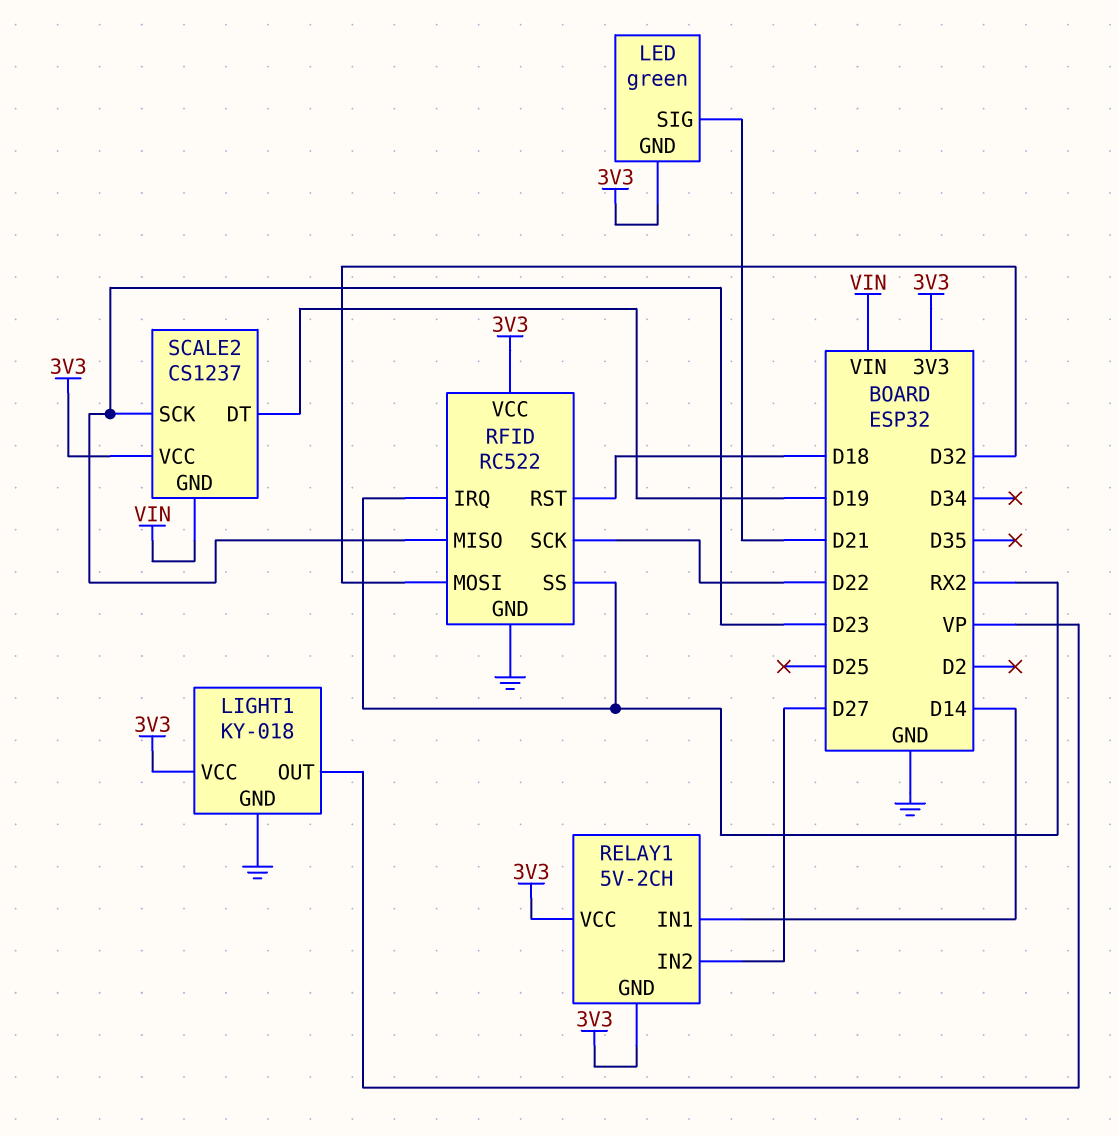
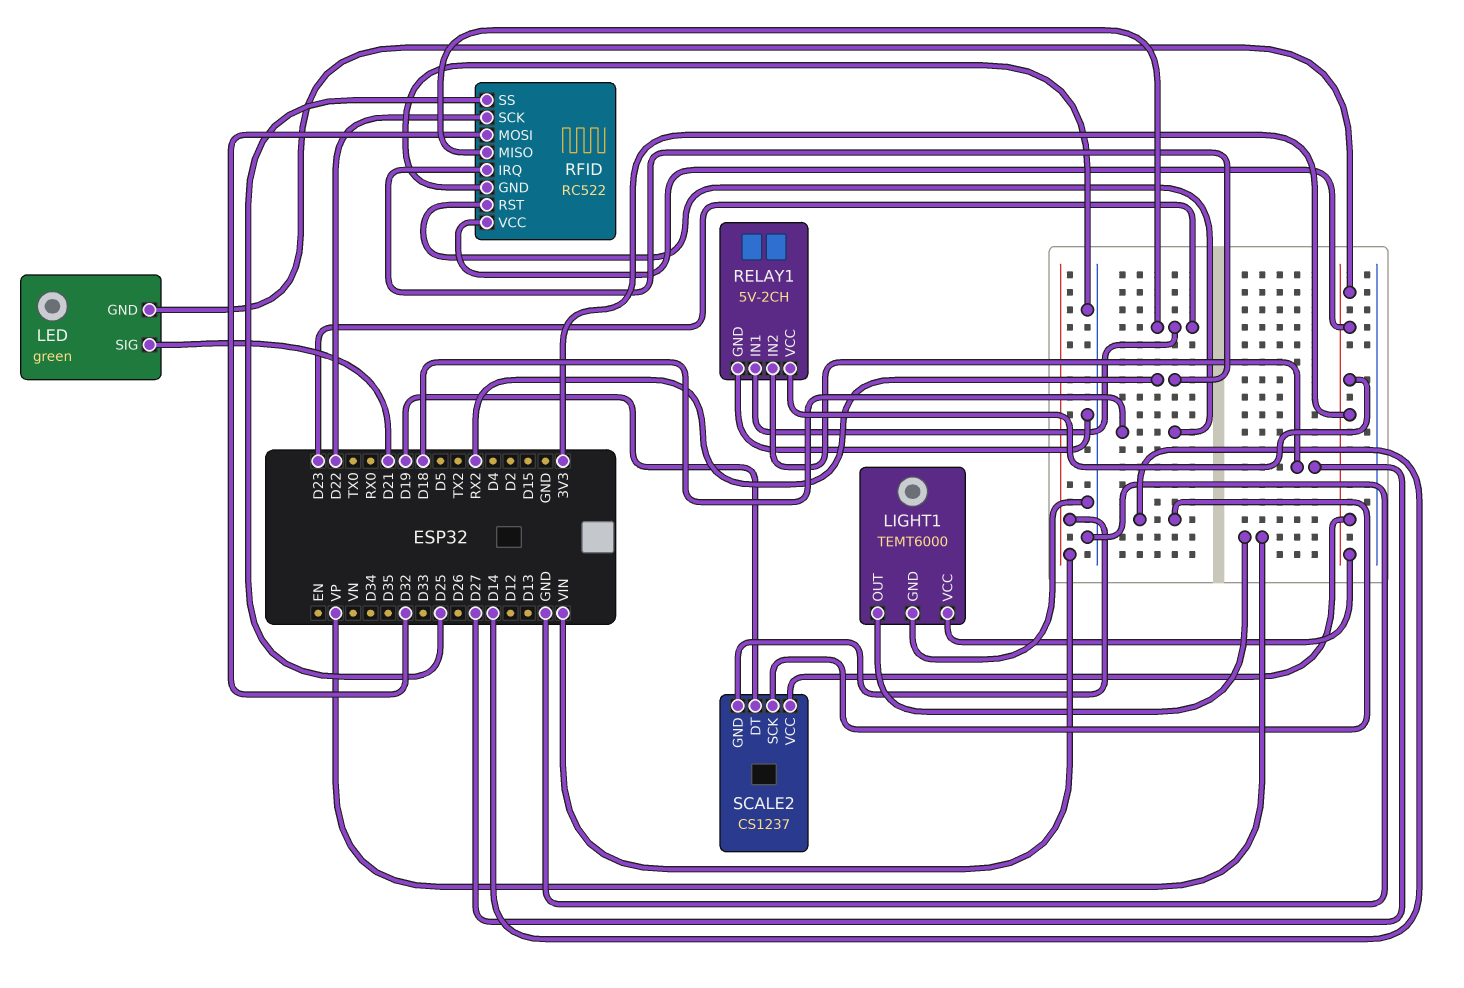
LIGHT1: KY-018 -> TEMT6000
RELAY1 pin GND: 3V3 -> GND
RELAY1 pin IN1: D14 -> D23
RFID pin SS: RX2 -> D25
SCALE2 pin SCK: D23 -> D14

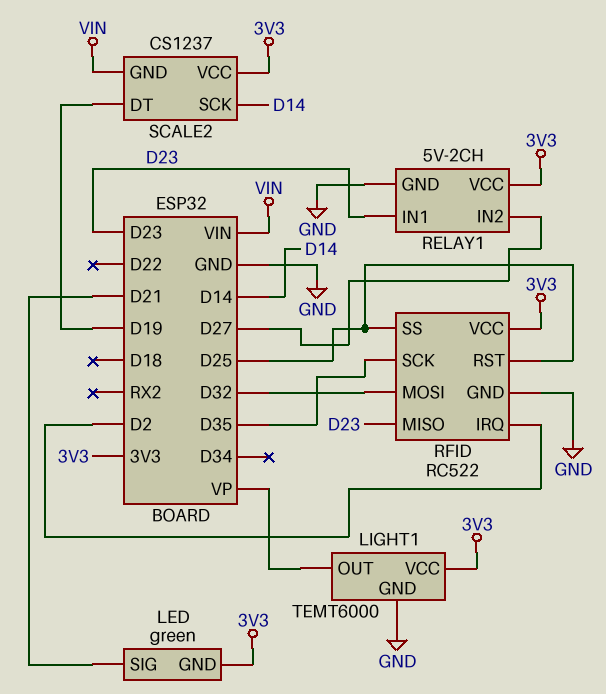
RFID pin IRQ: RX2 -> D2
RFID pin RST: D18 -> D25
RFID pin SCK: D22 -> D35

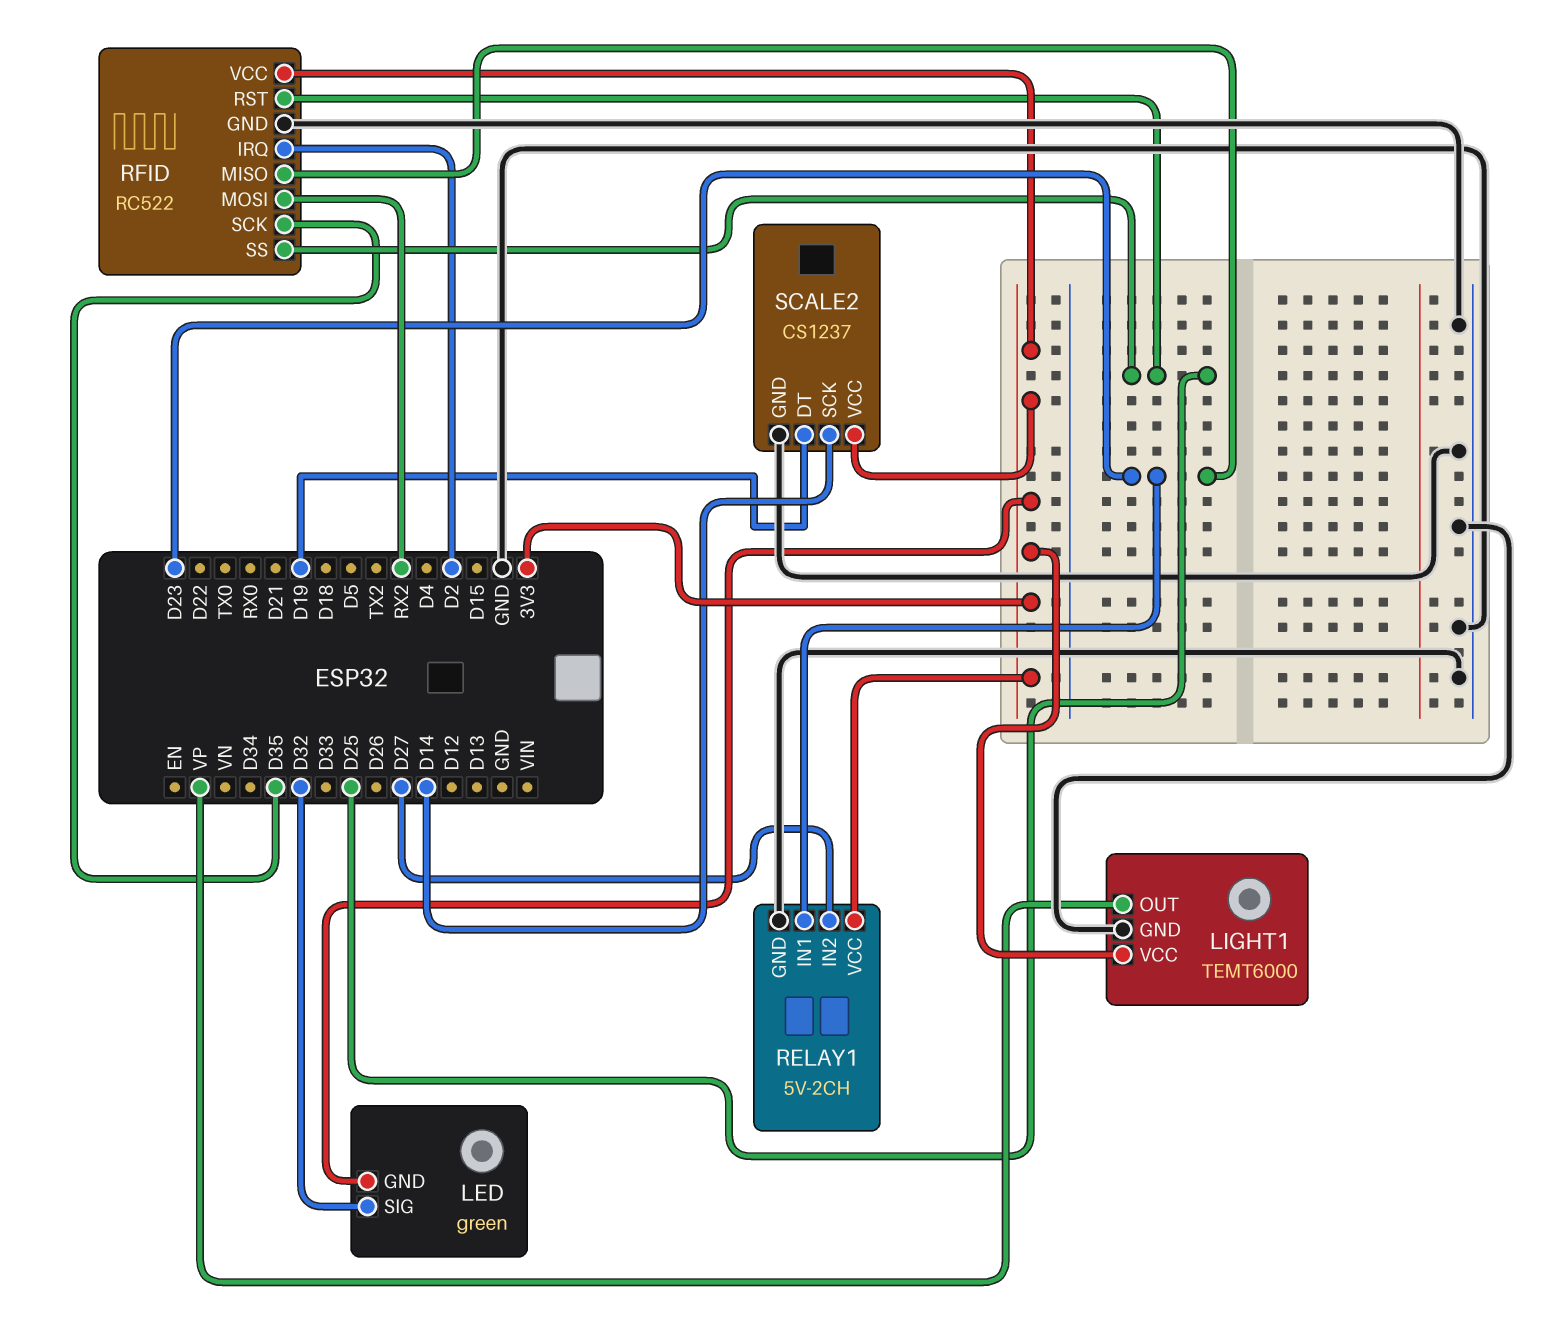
LED pin SIG: D21 -> D32
RFID pin MOSI: D32 -> RX2
SCALE2 pin GND: VIN -> GND

